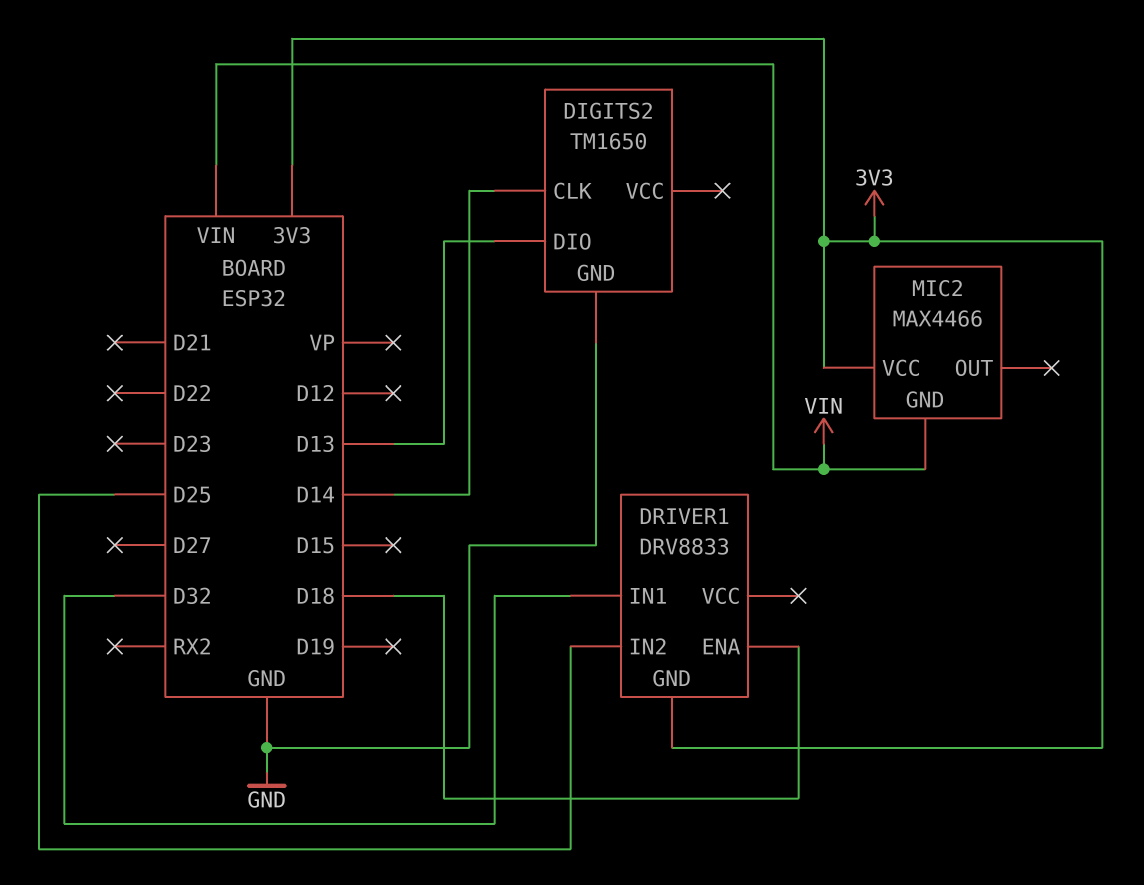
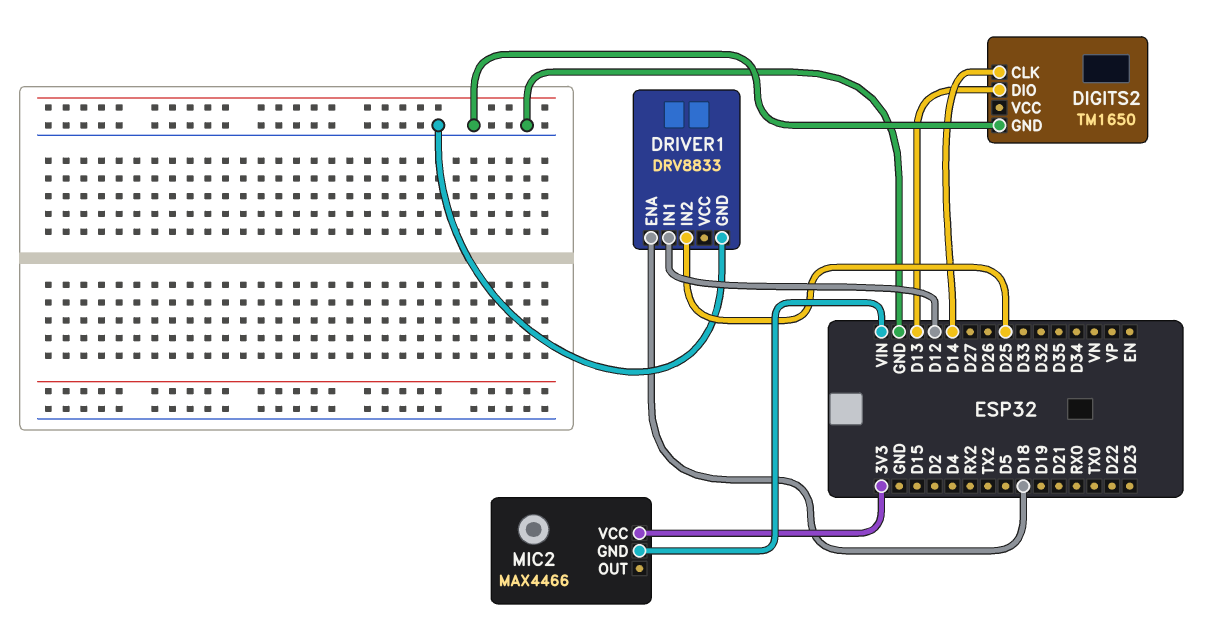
DRIVER1 pin GND: 3V3 -> GND
DRIVER1 pin IN1: D32 -> D12

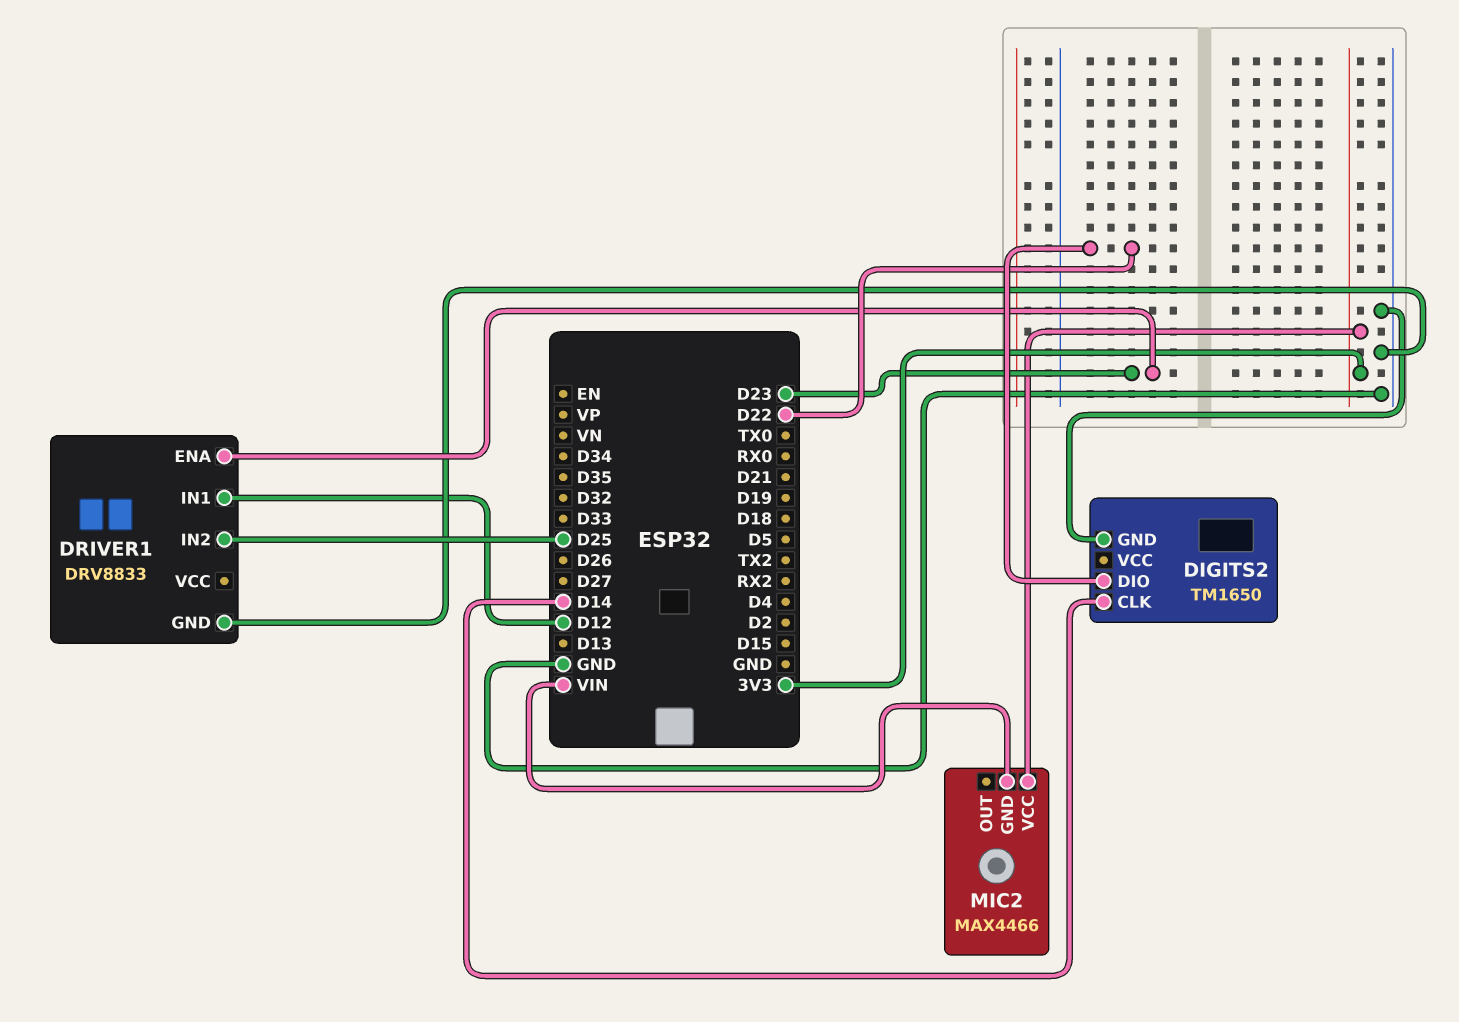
DIGITS2 pin DIO: D13 -> D22
DRIVER1 pin ENA: D18 -> D23

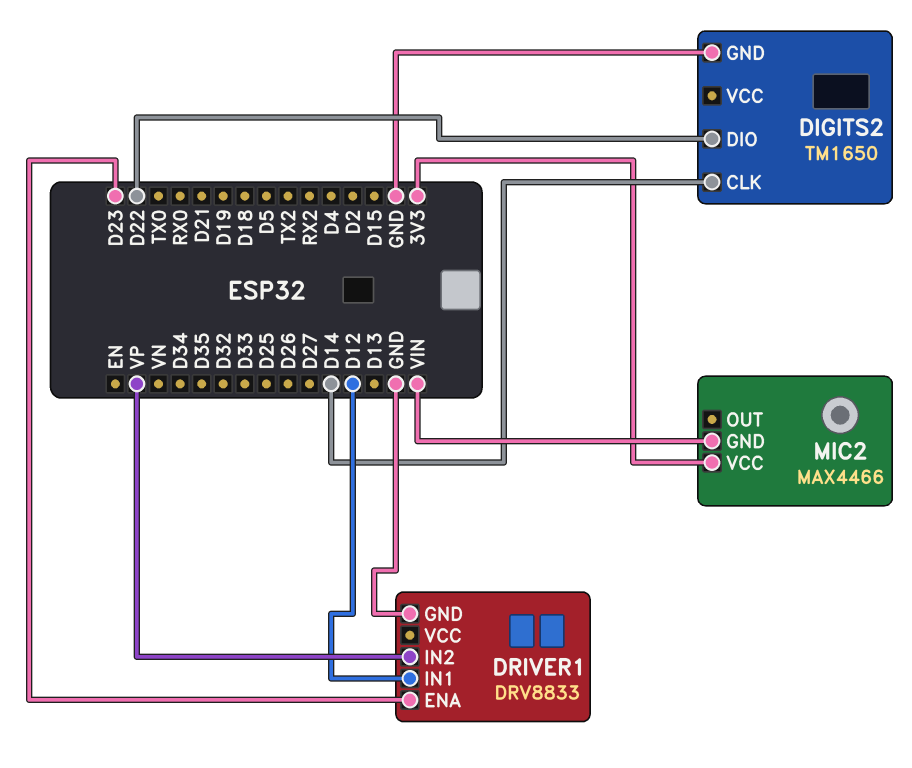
DRIVER1 pin IN2: D25 -> VP

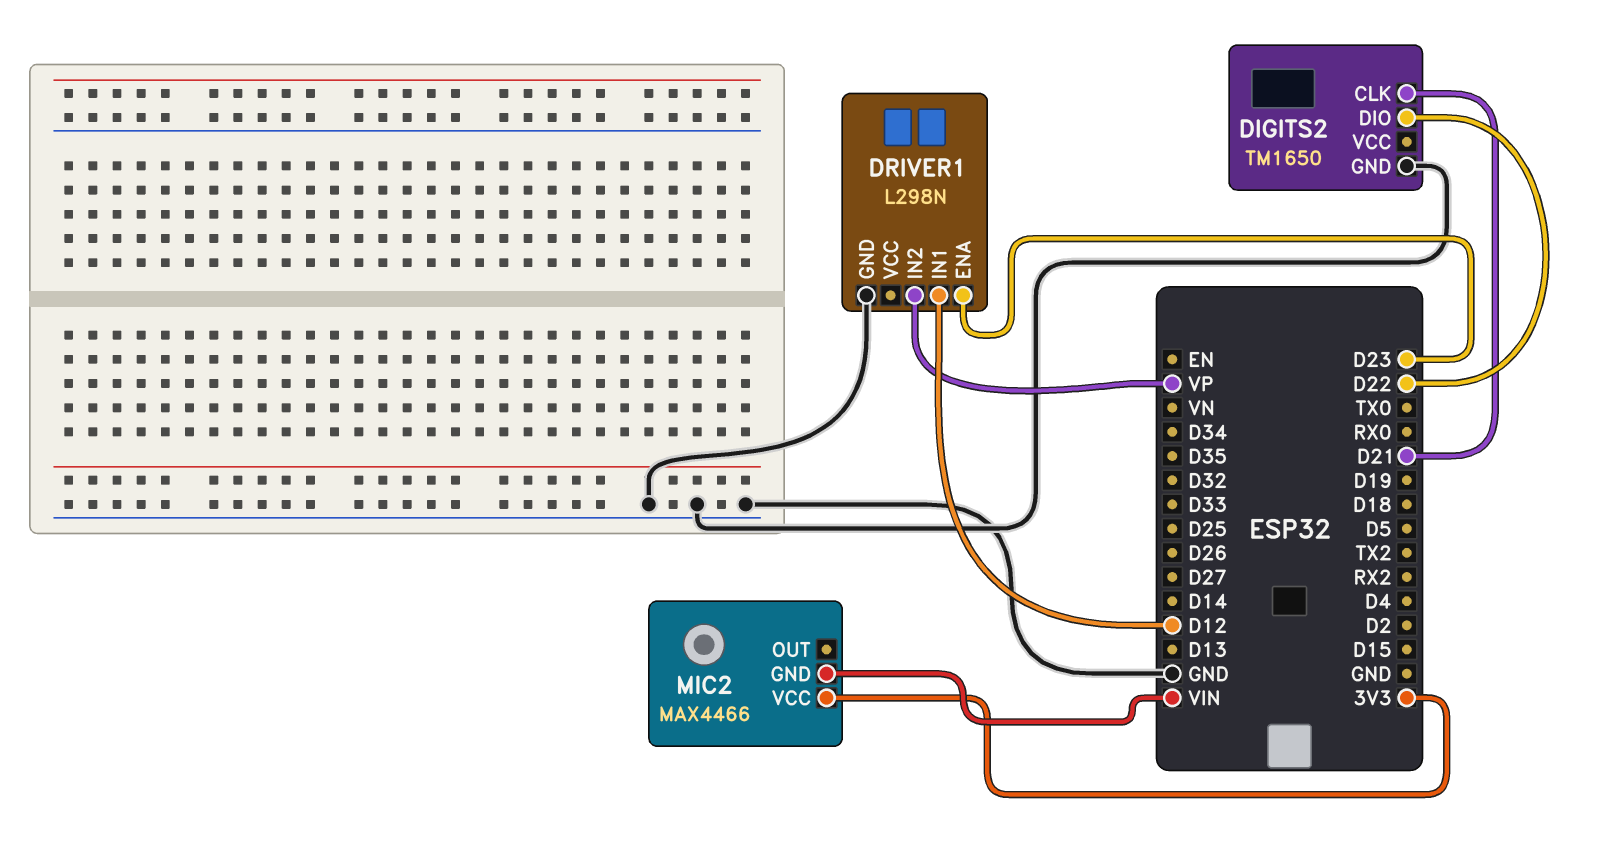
DIGITS2 pin CLK: D14 -> D21
DRIVER1: DRV8833 -> L298N

